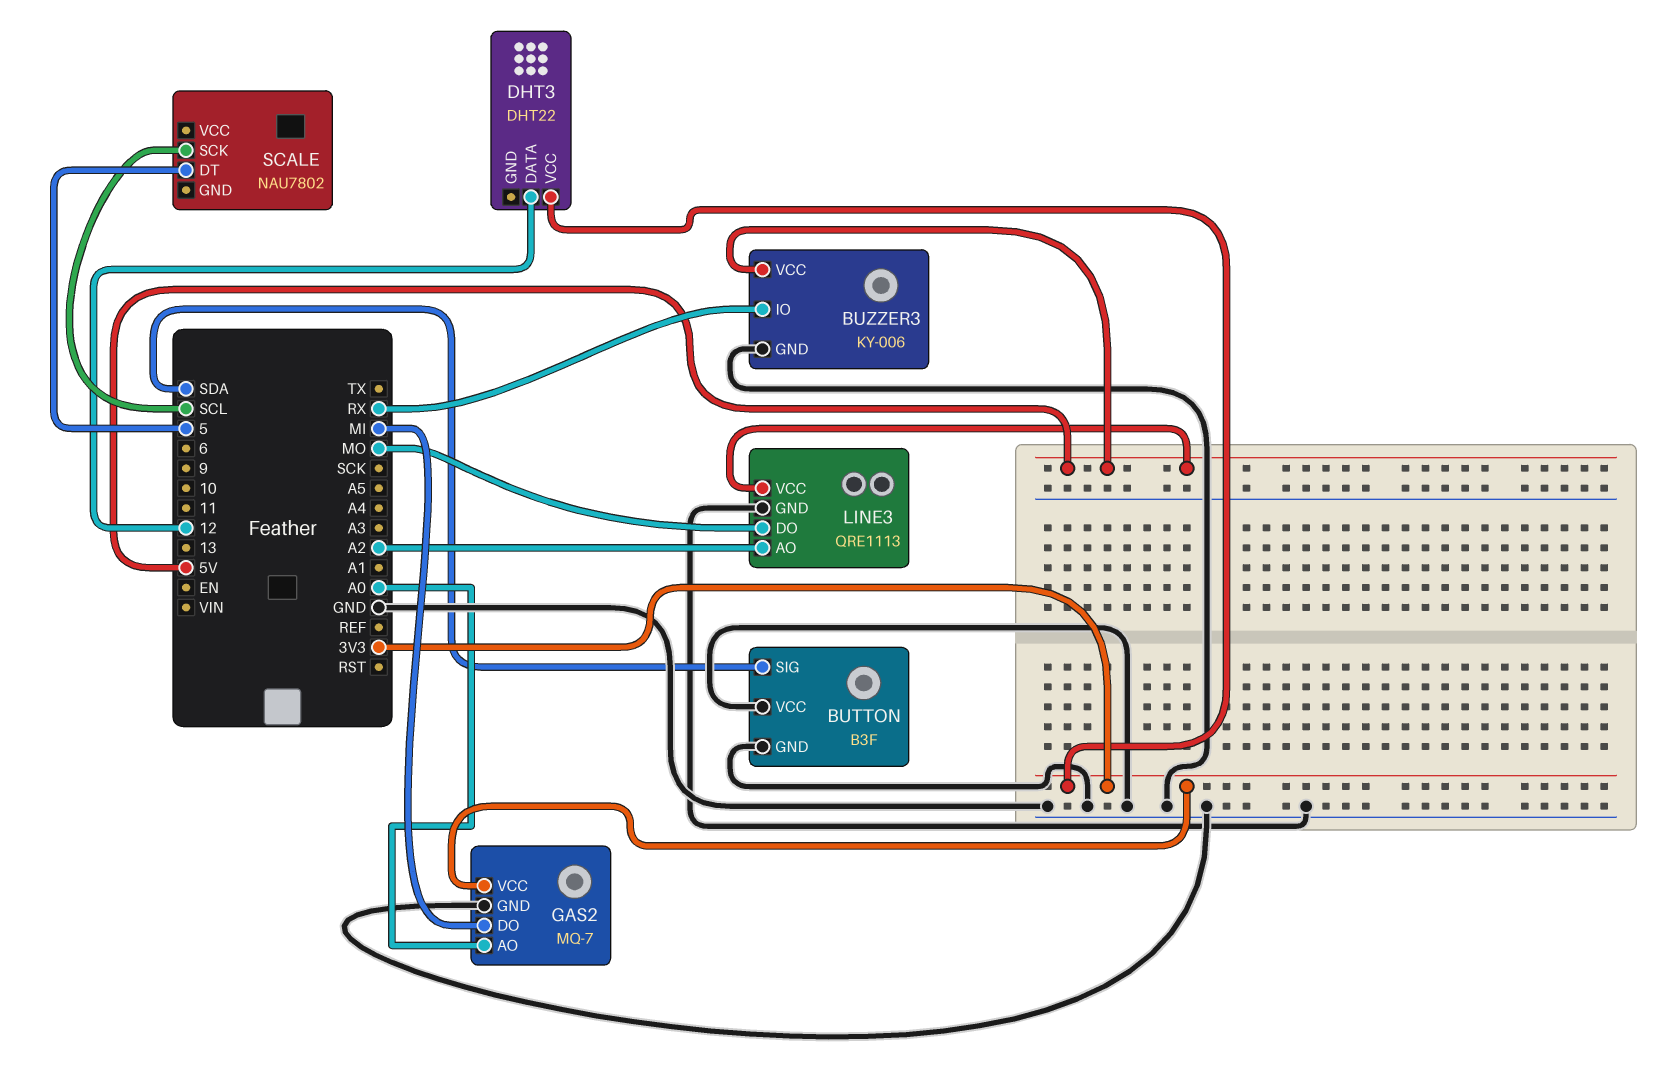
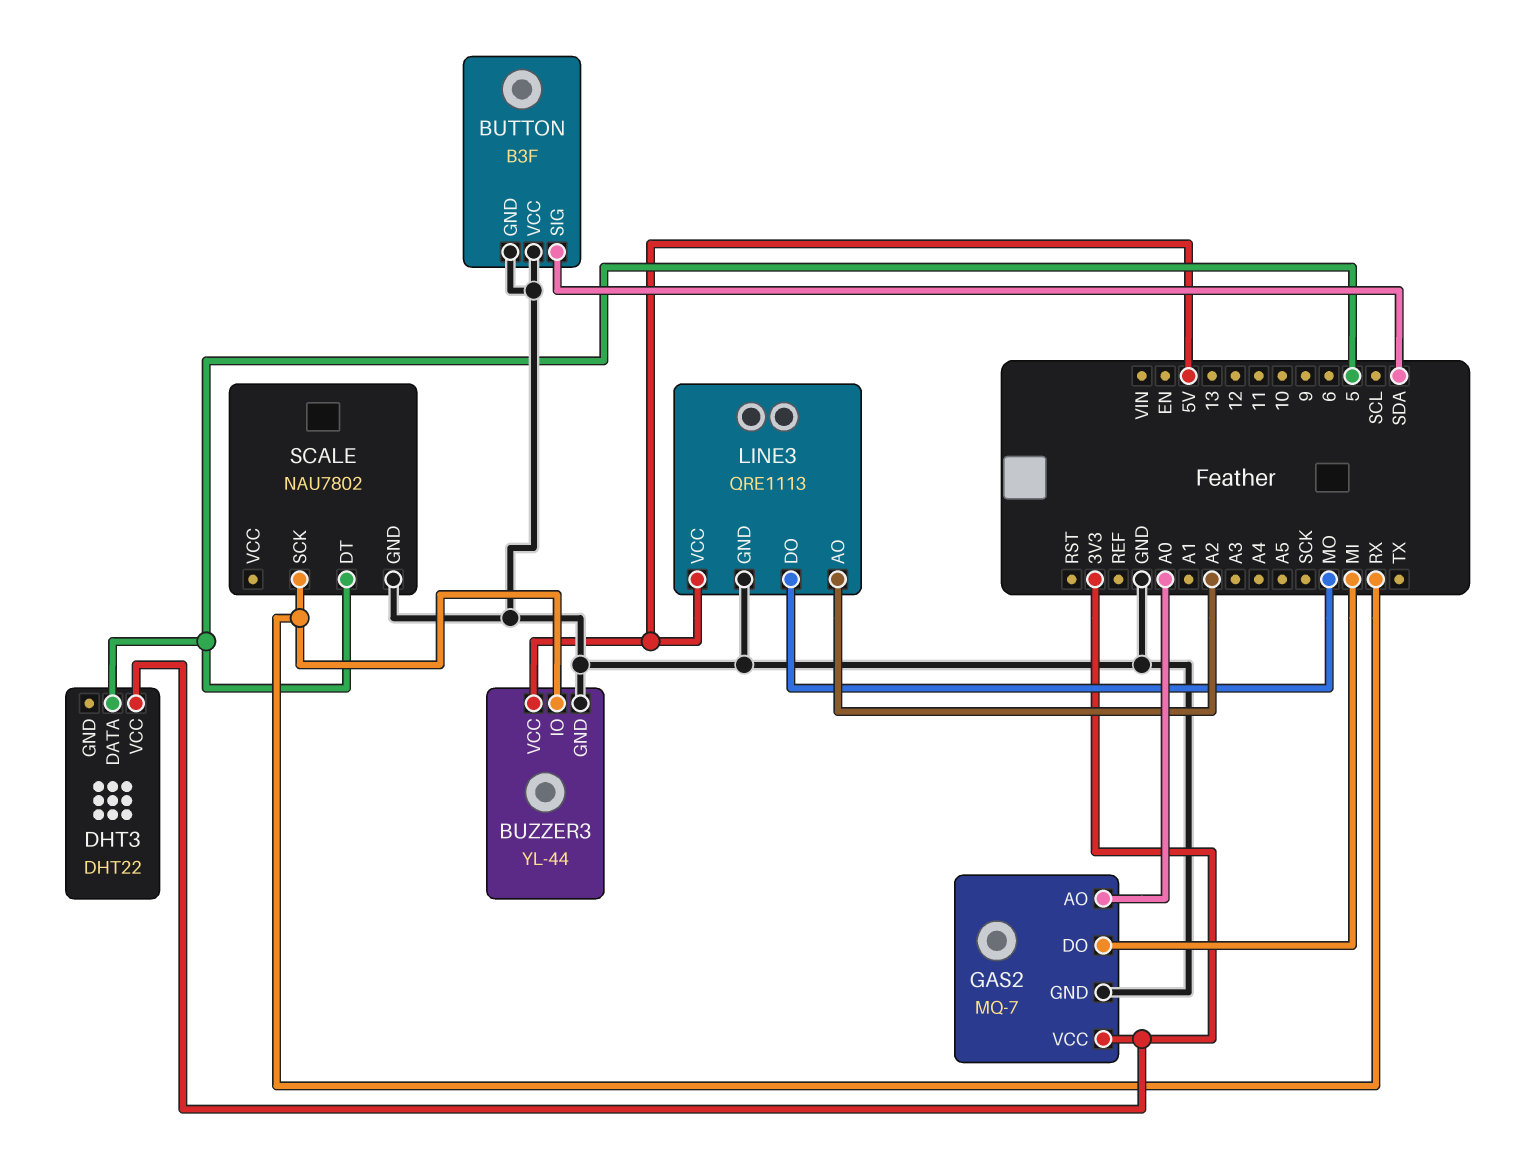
BUZZER3: KY-006 -> YL-44
DHT3 pin DATA: 12 -> 5
SCALE pin GND: none -> GND
SCALE pin SCK: SCL -> RX

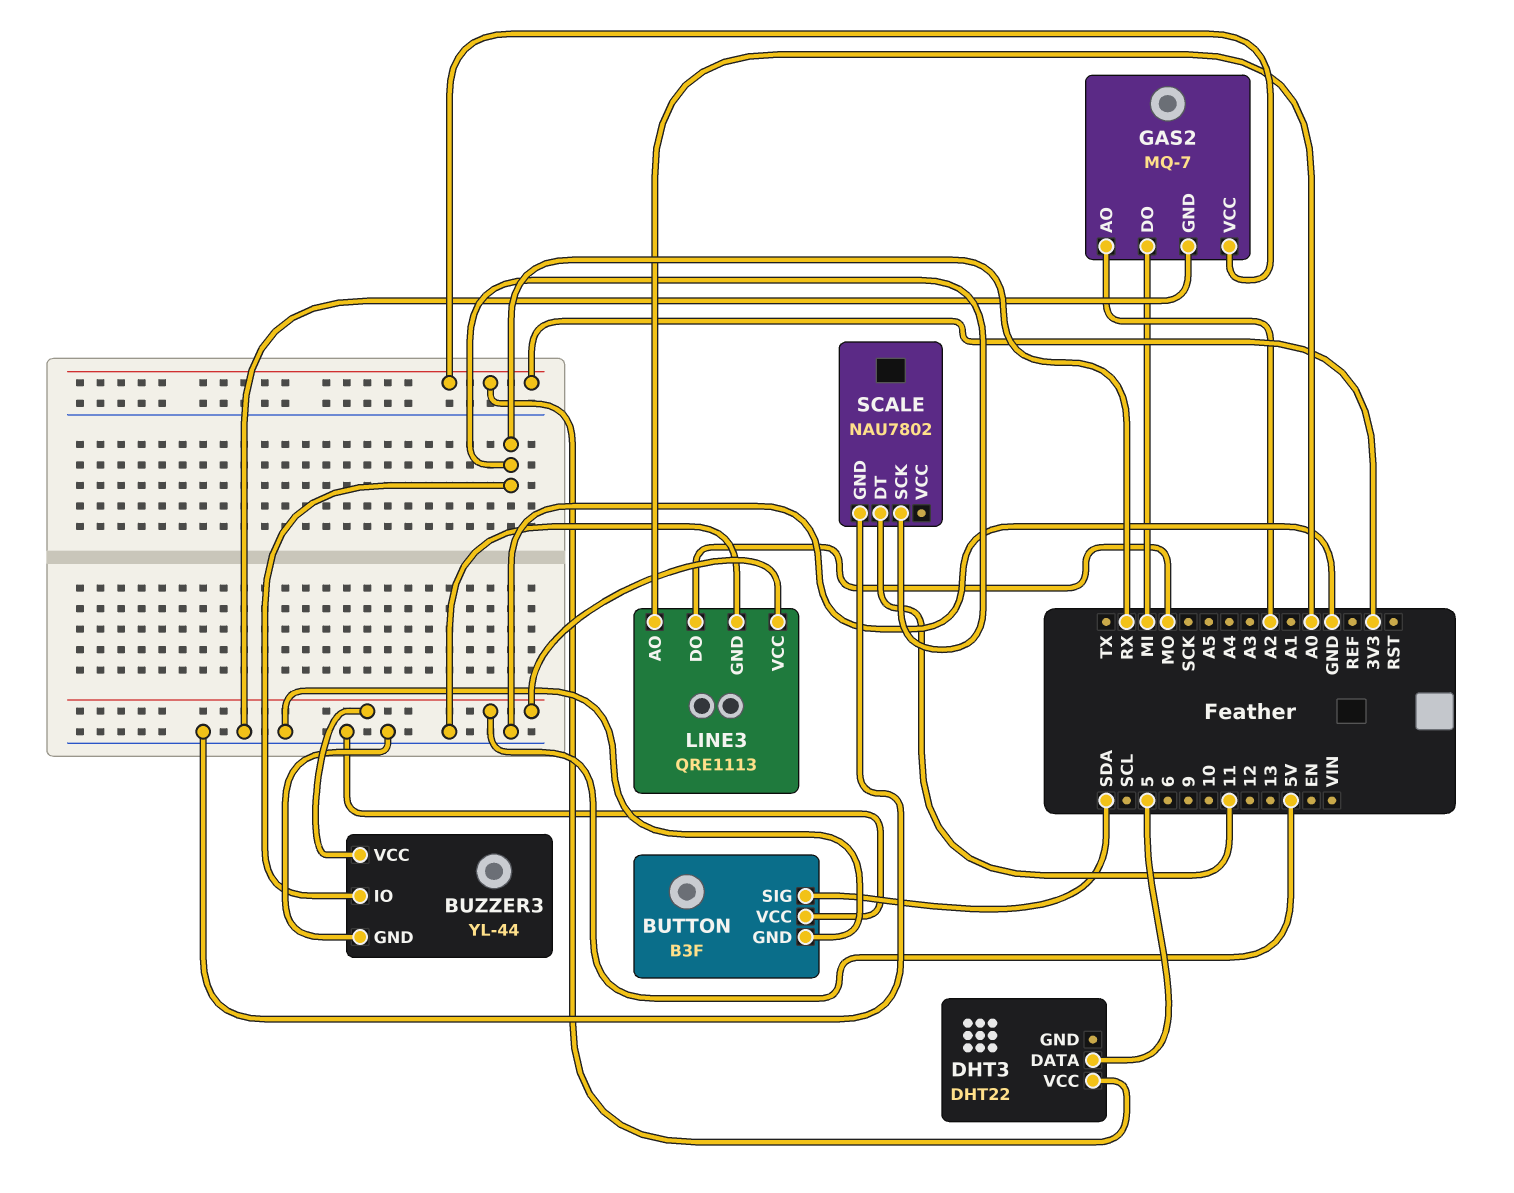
GAS2 pin AO: A0 -> A2
LINE3 pin AO: A2 -> A0
SCALE pin DT: 5 -> 11

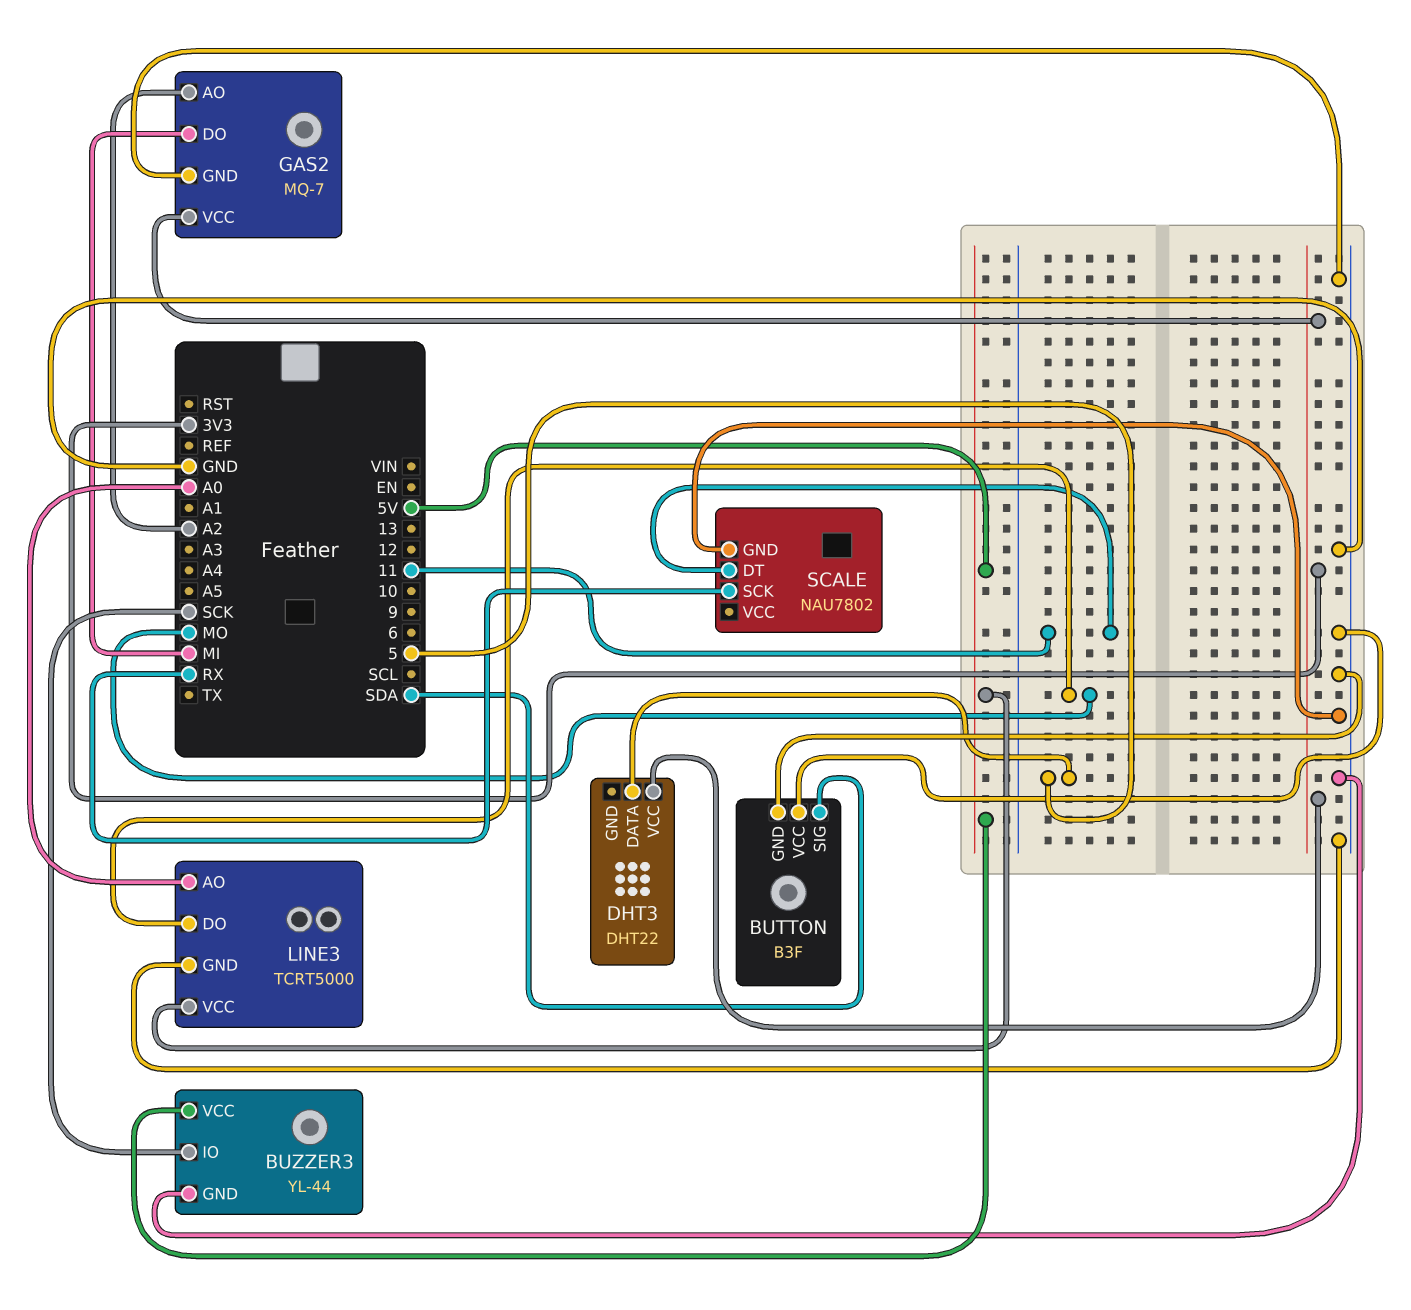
BUZZER3 pin IO: RX -> SCK
LINE3: QRE1113 -> TCRT5000

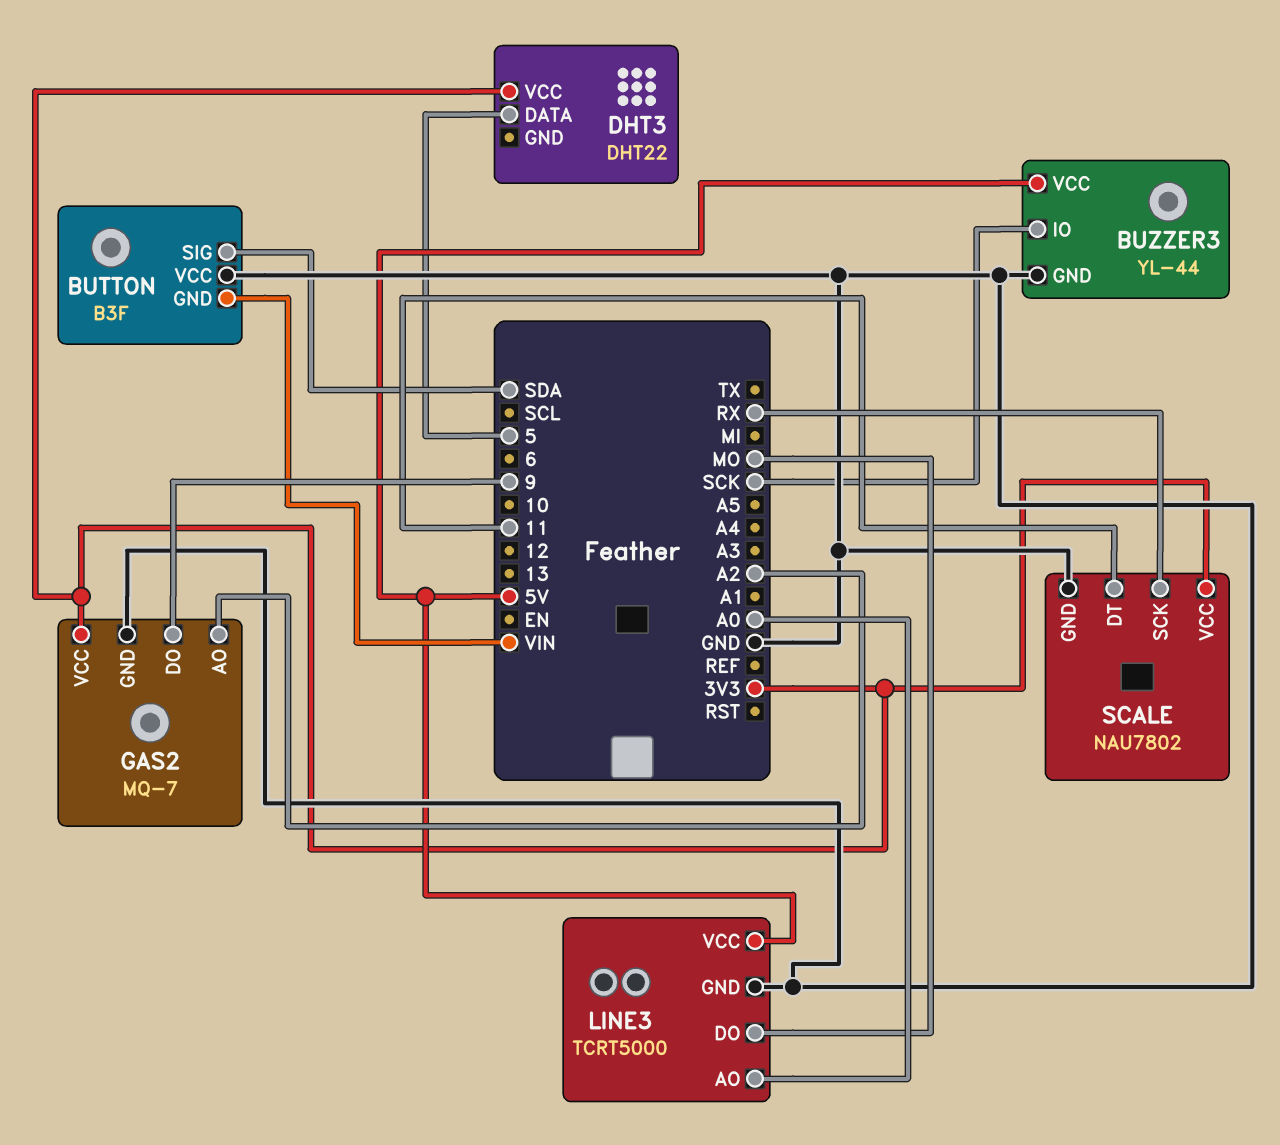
BUTTON pin GND: GND -> VIN
GAS2 pin DO: MI -> 9
SCALE pin VCC: none -> 3V3

